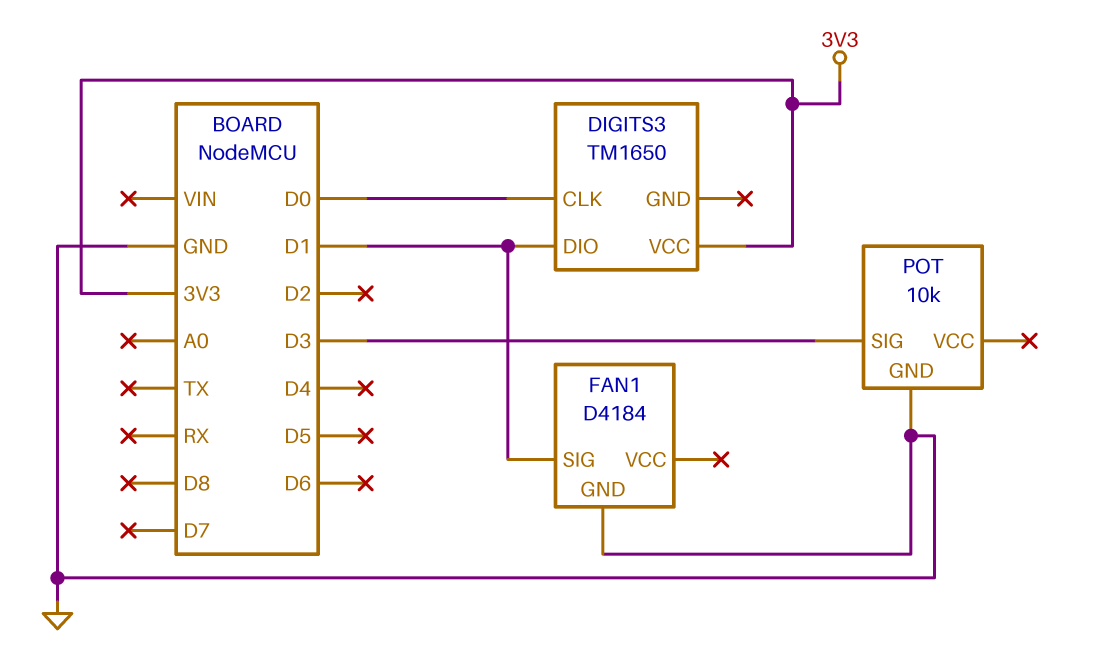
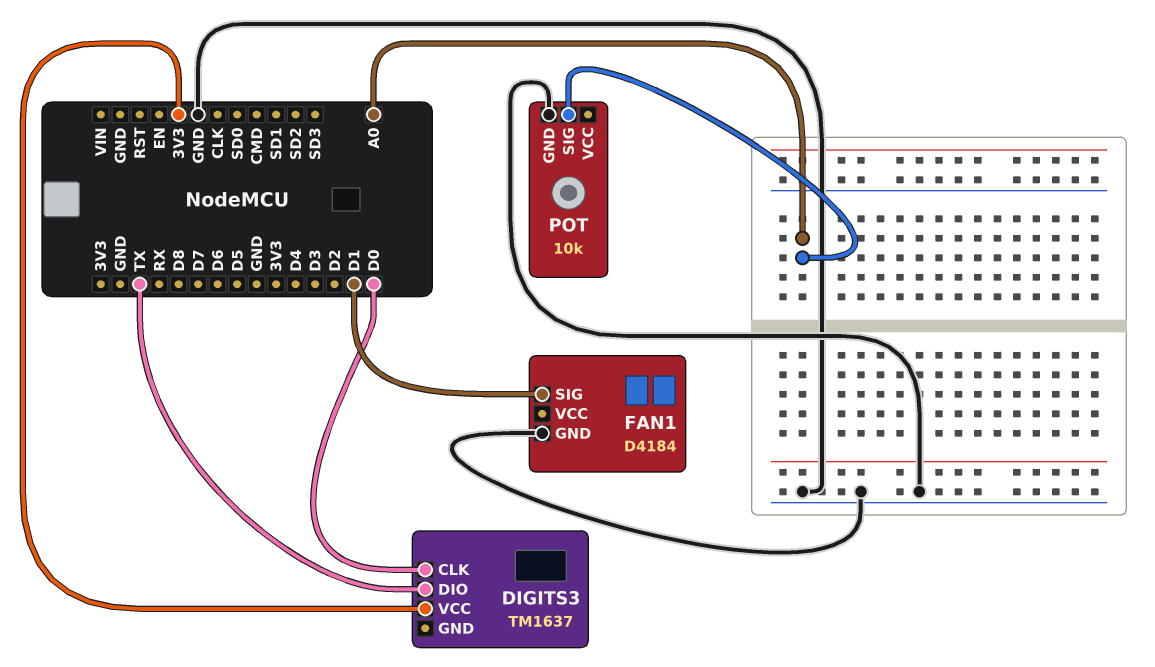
DIGITS3: TM1650 -> TM1637
DIGITS3 pin DIO: D1 -> TX
POT pin SIG: D3 -> A0

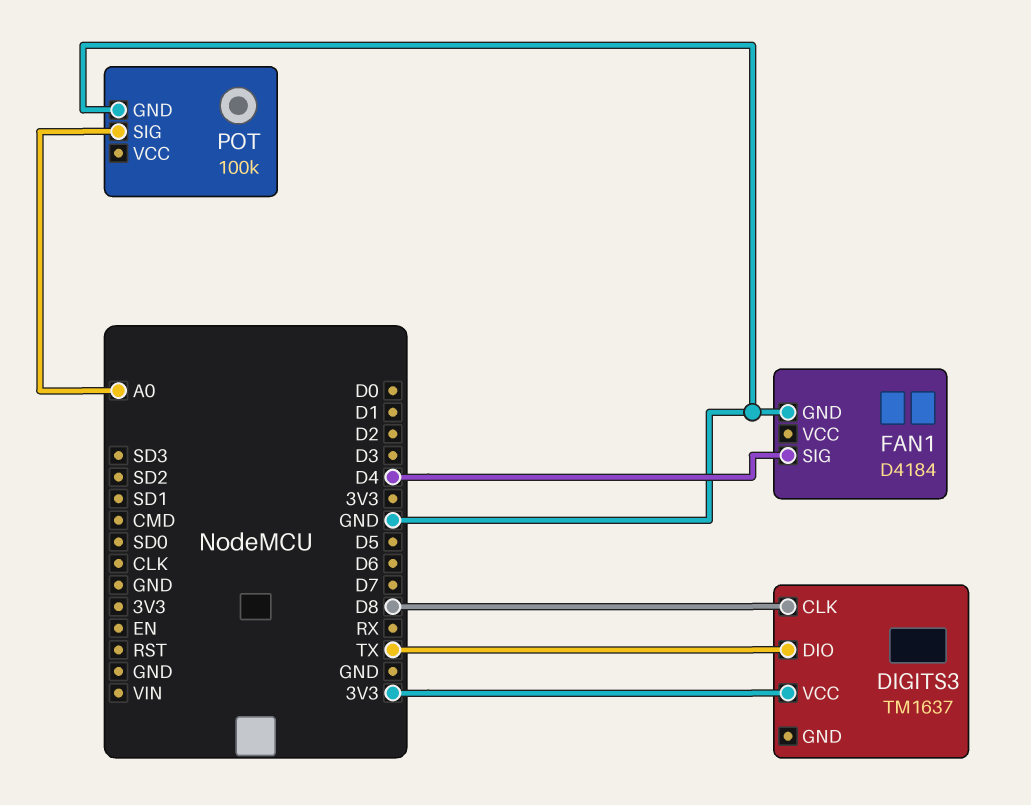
DIGITS3 pin CLK: D0 -> D8
FAN1 pin SIG: D1 -> D4
POT: 10k -> 100k

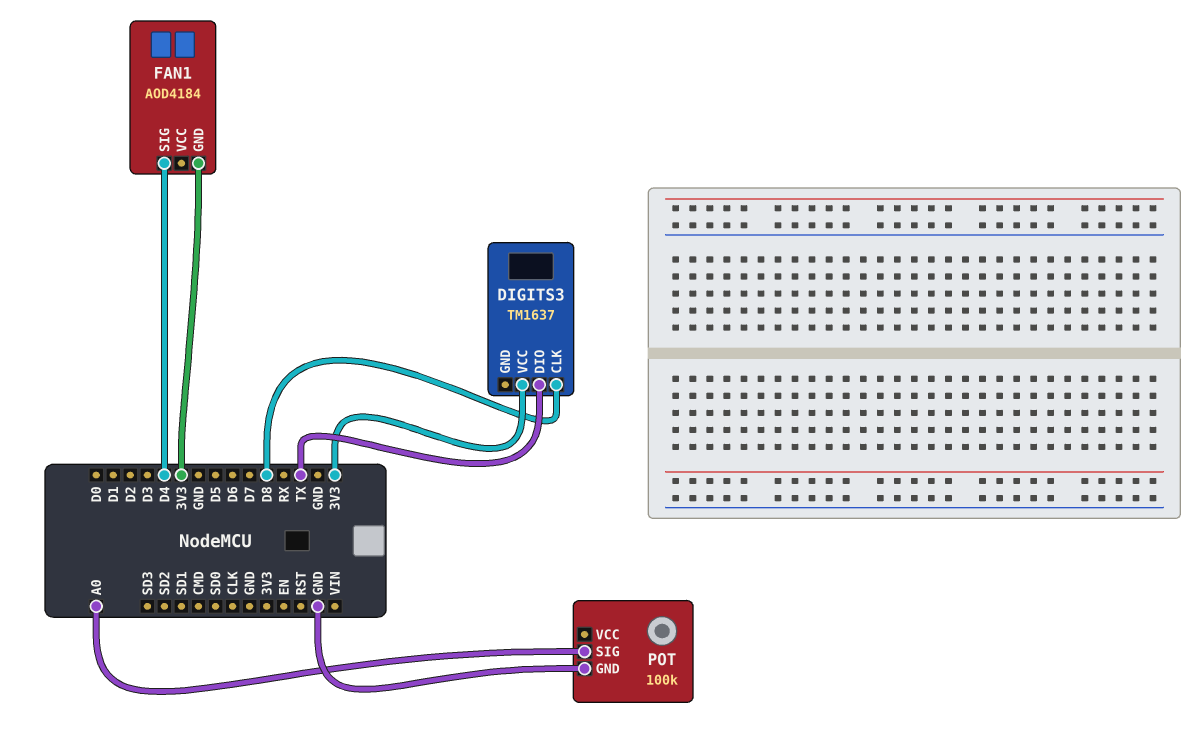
FAN1: D4184 -> AOD4184
FAN1 pin GND: GND -> 3V3

